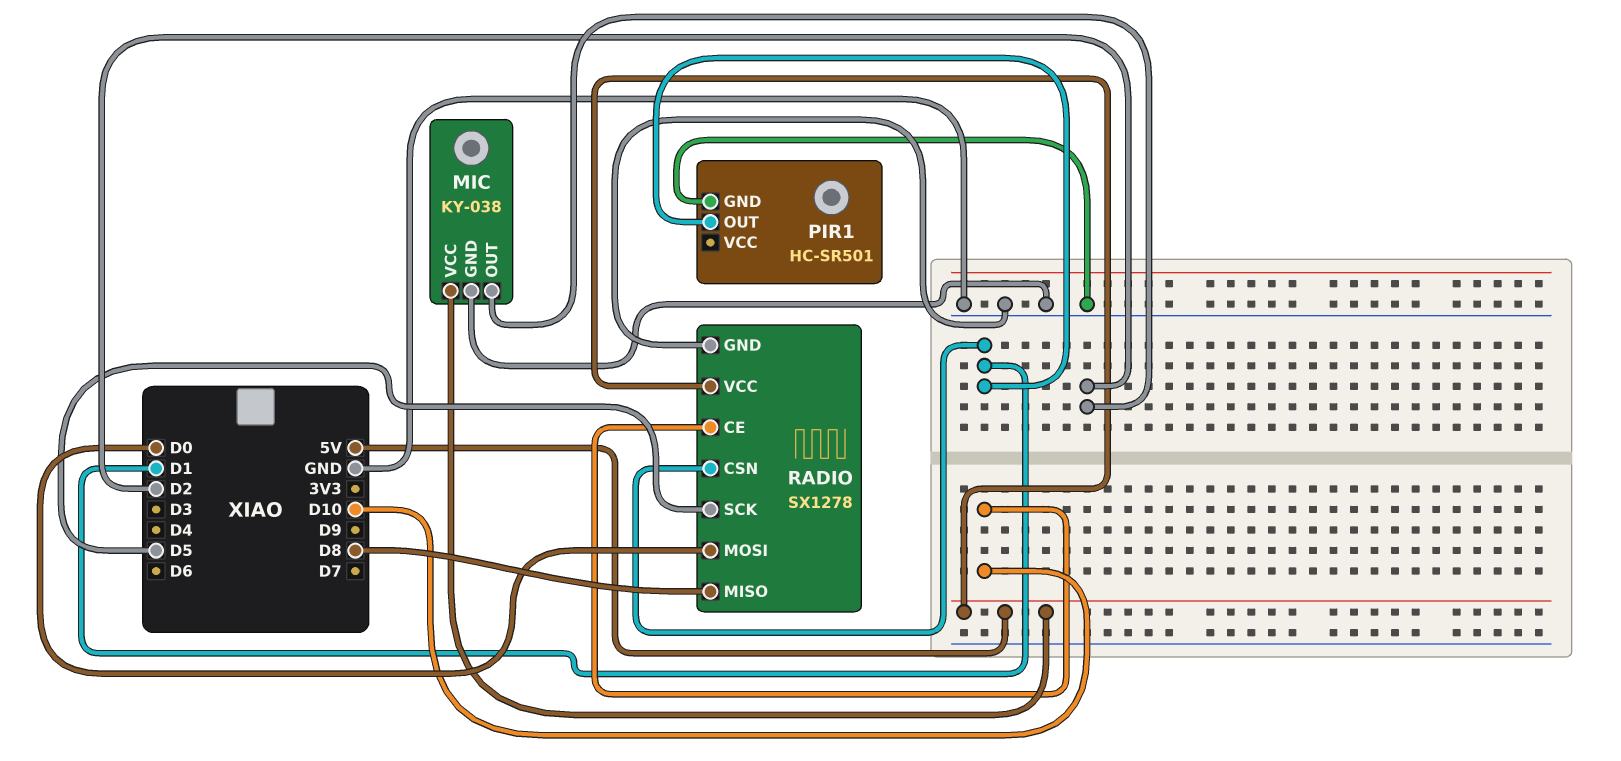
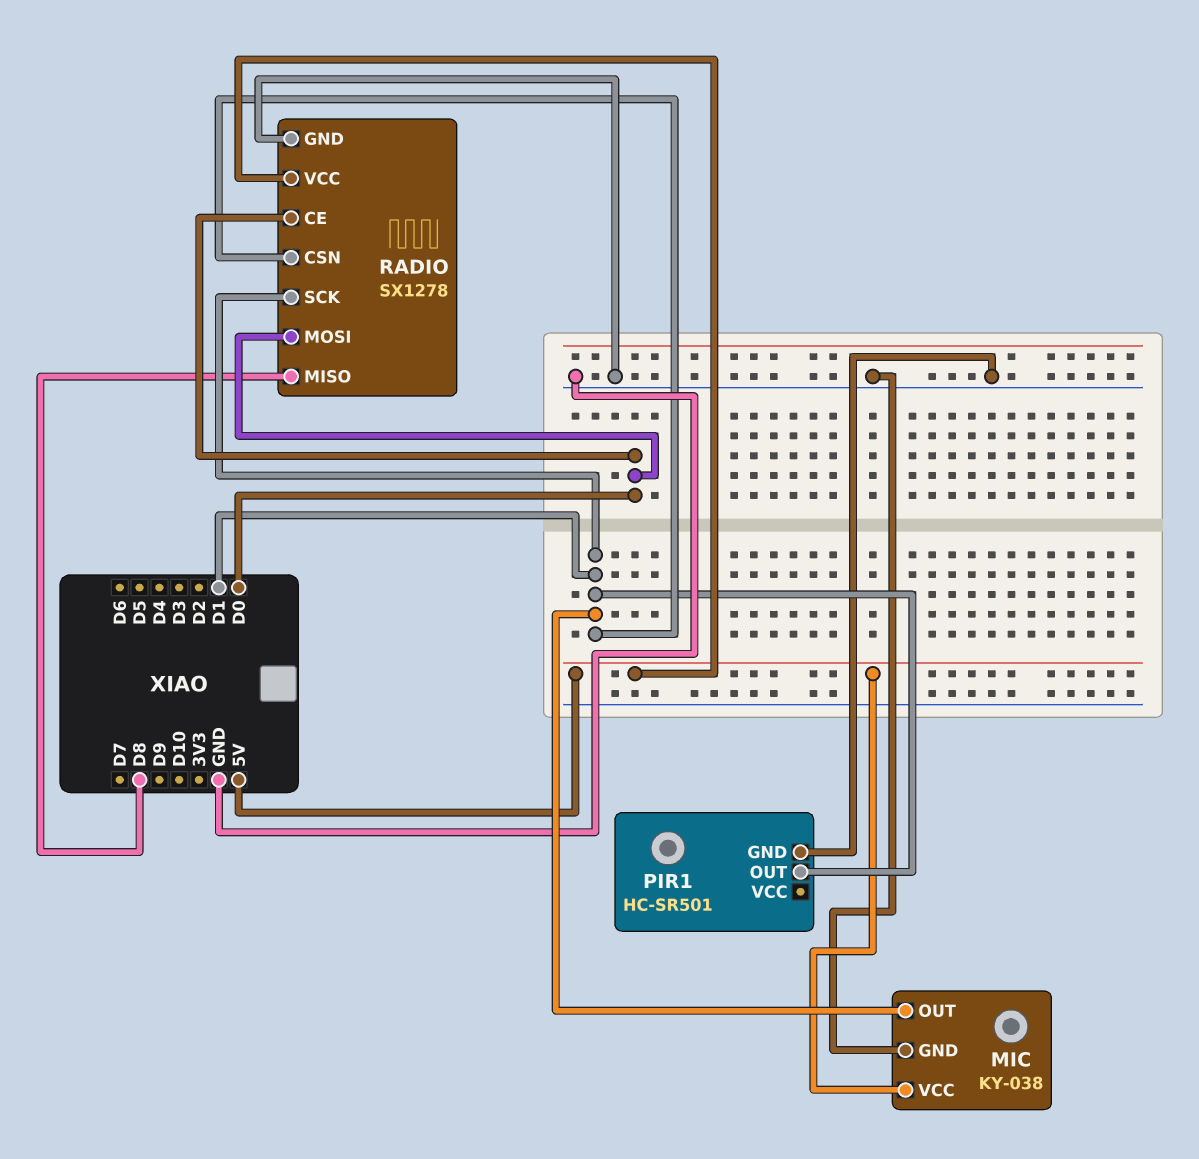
MIC pin OUT: D2 -> D1
RADIO pin CE: D10 -> D0
RADIO pin SCK: D5 -> D1

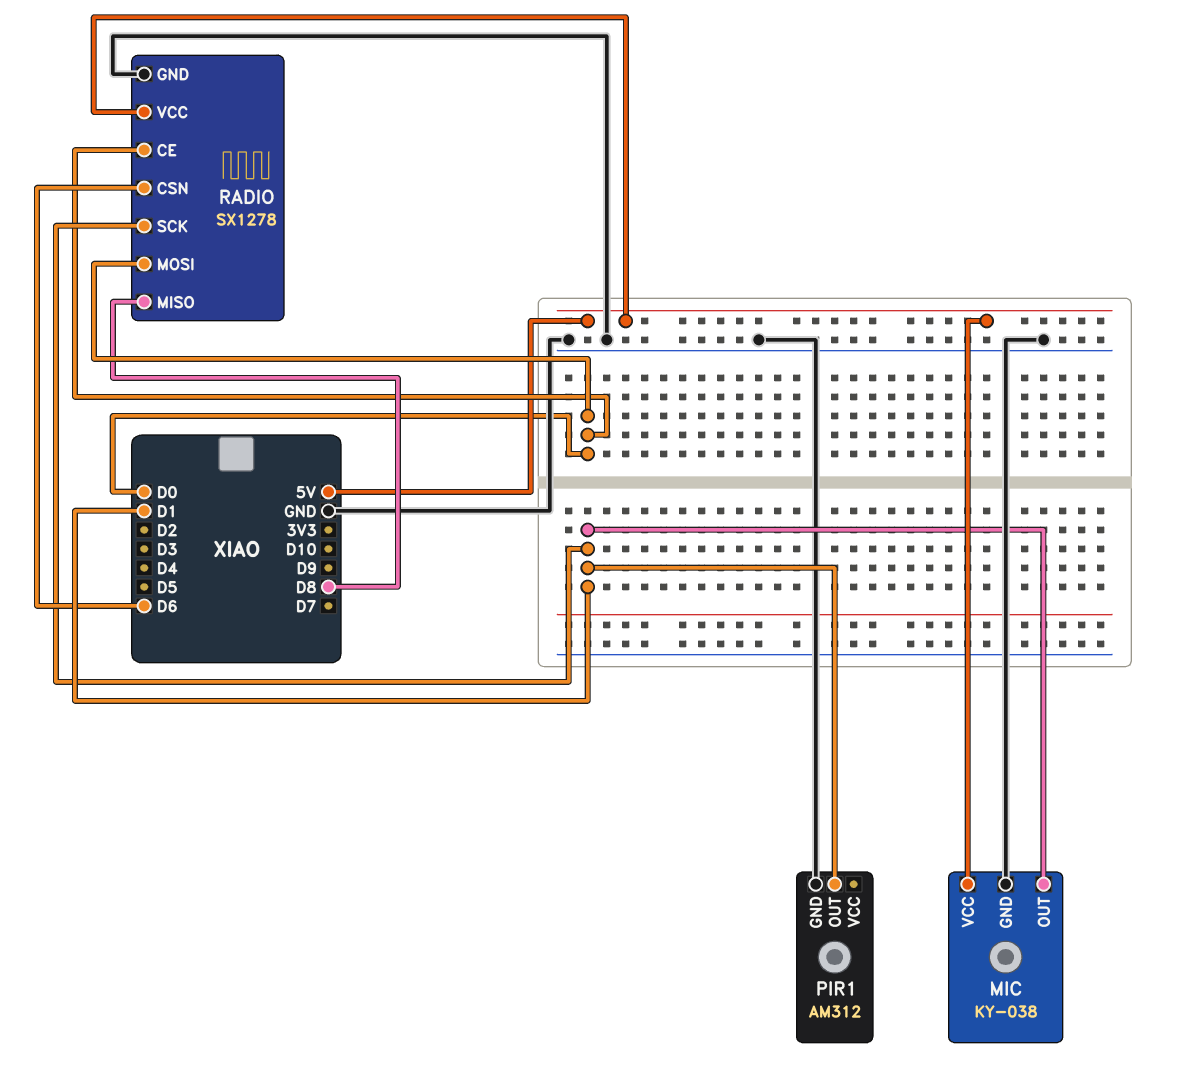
PIR1: HC-SR501 -> AM312
RADIO pin CSN: D1 -> D6

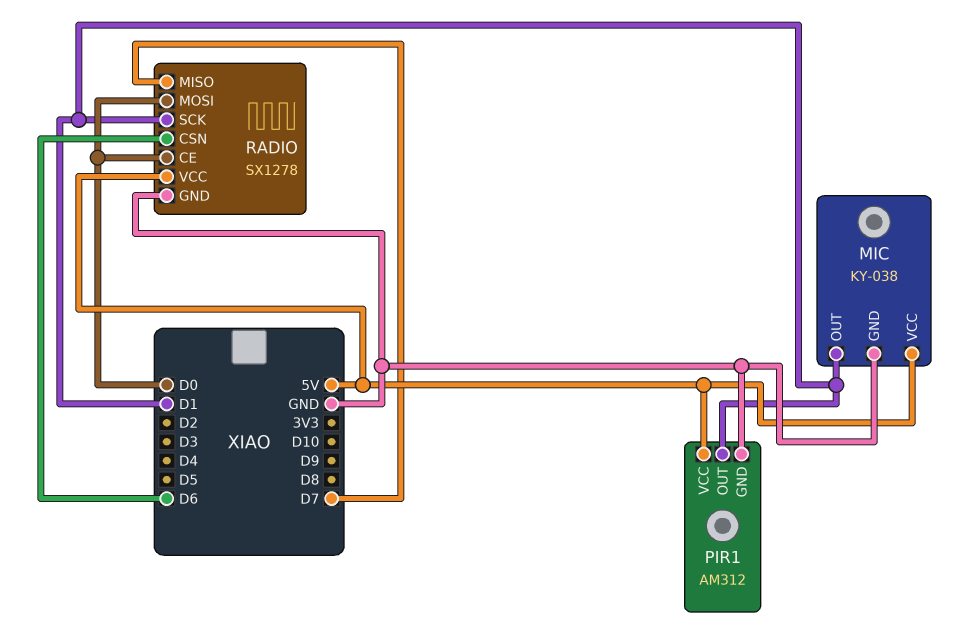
PIR1 pin VCC: none -> 5V
RADIO pin MISO: D8 -> D7

